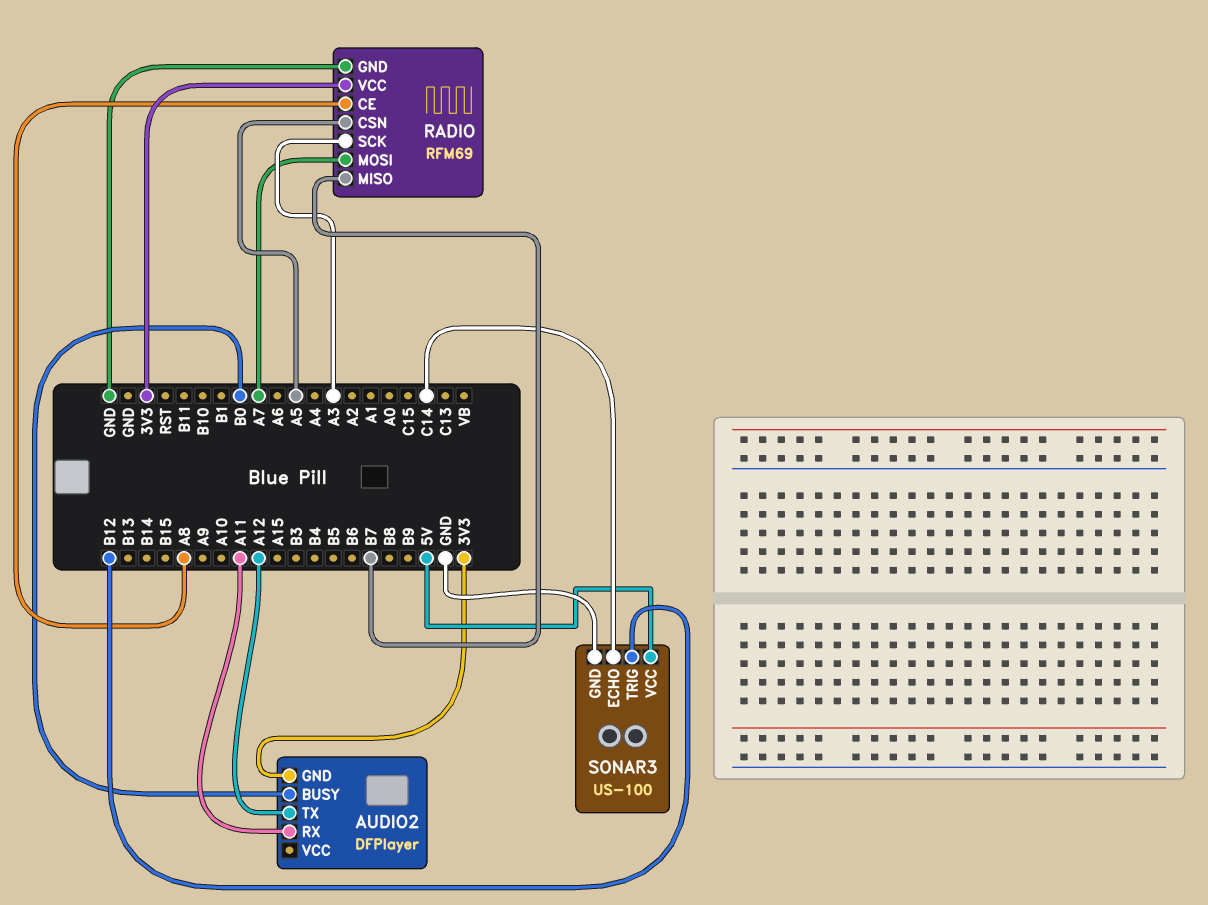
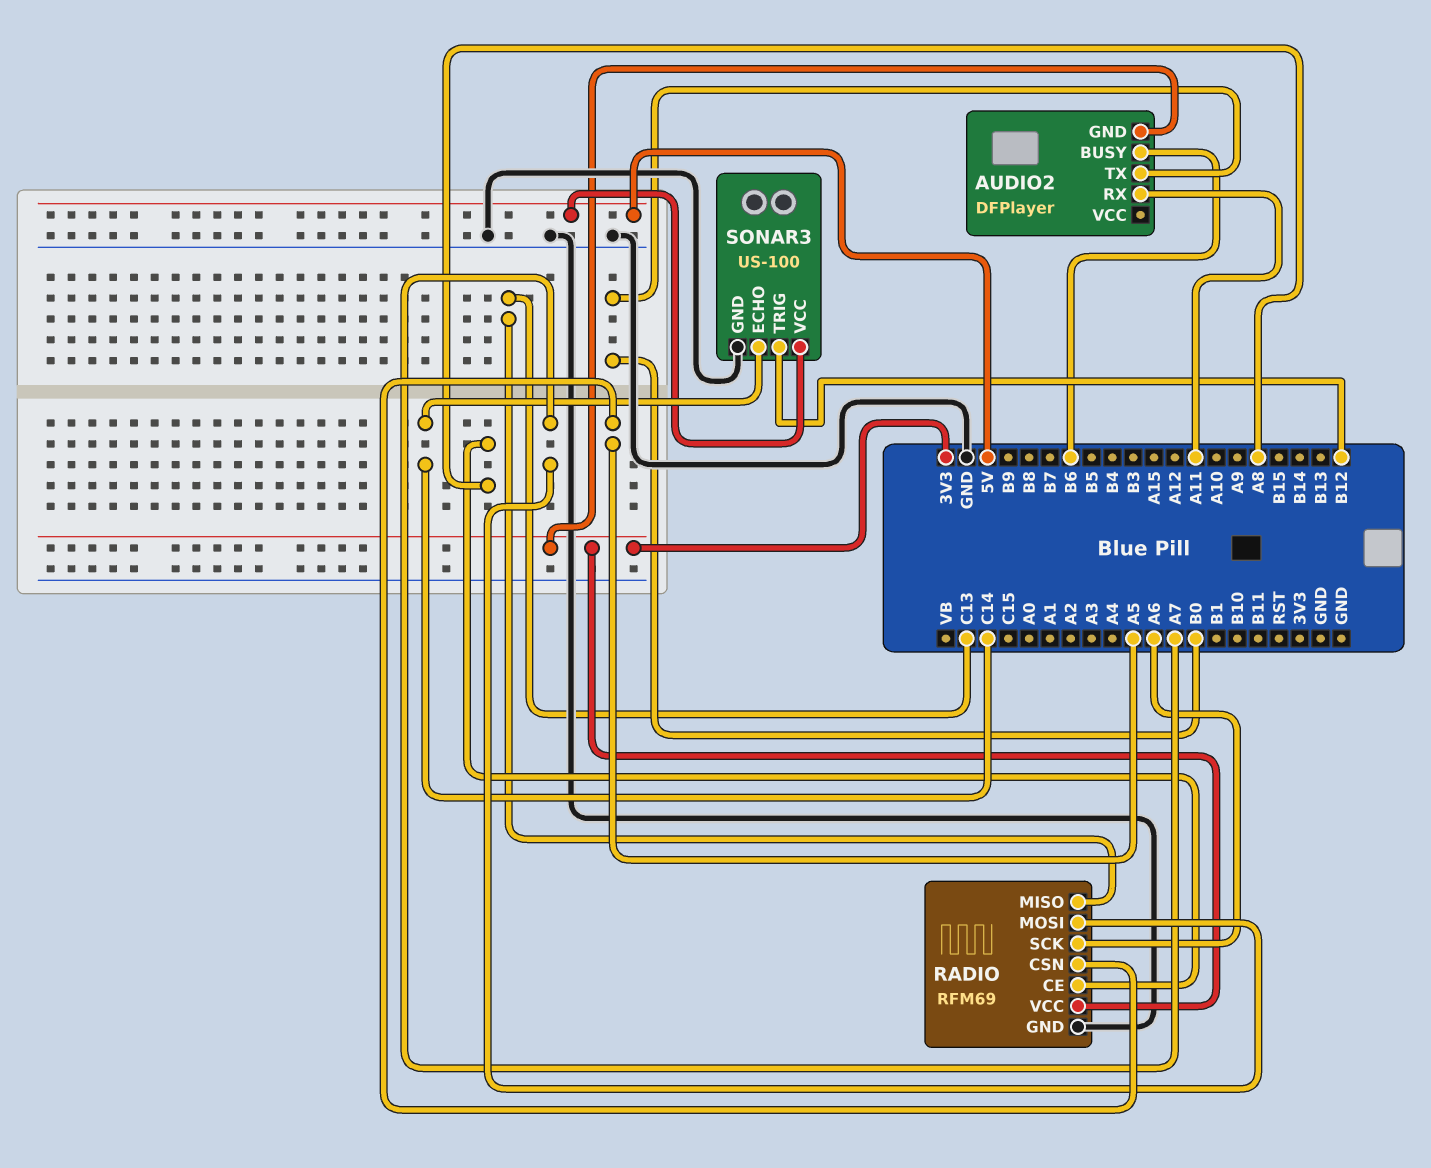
AUDIO2 pin BUSY: B0 -> B6
AUDIO2 pin TX: A12 -> B0
RADIO pin MISO: B7 -> C13
RADIO pin SCK: A3 -> A6

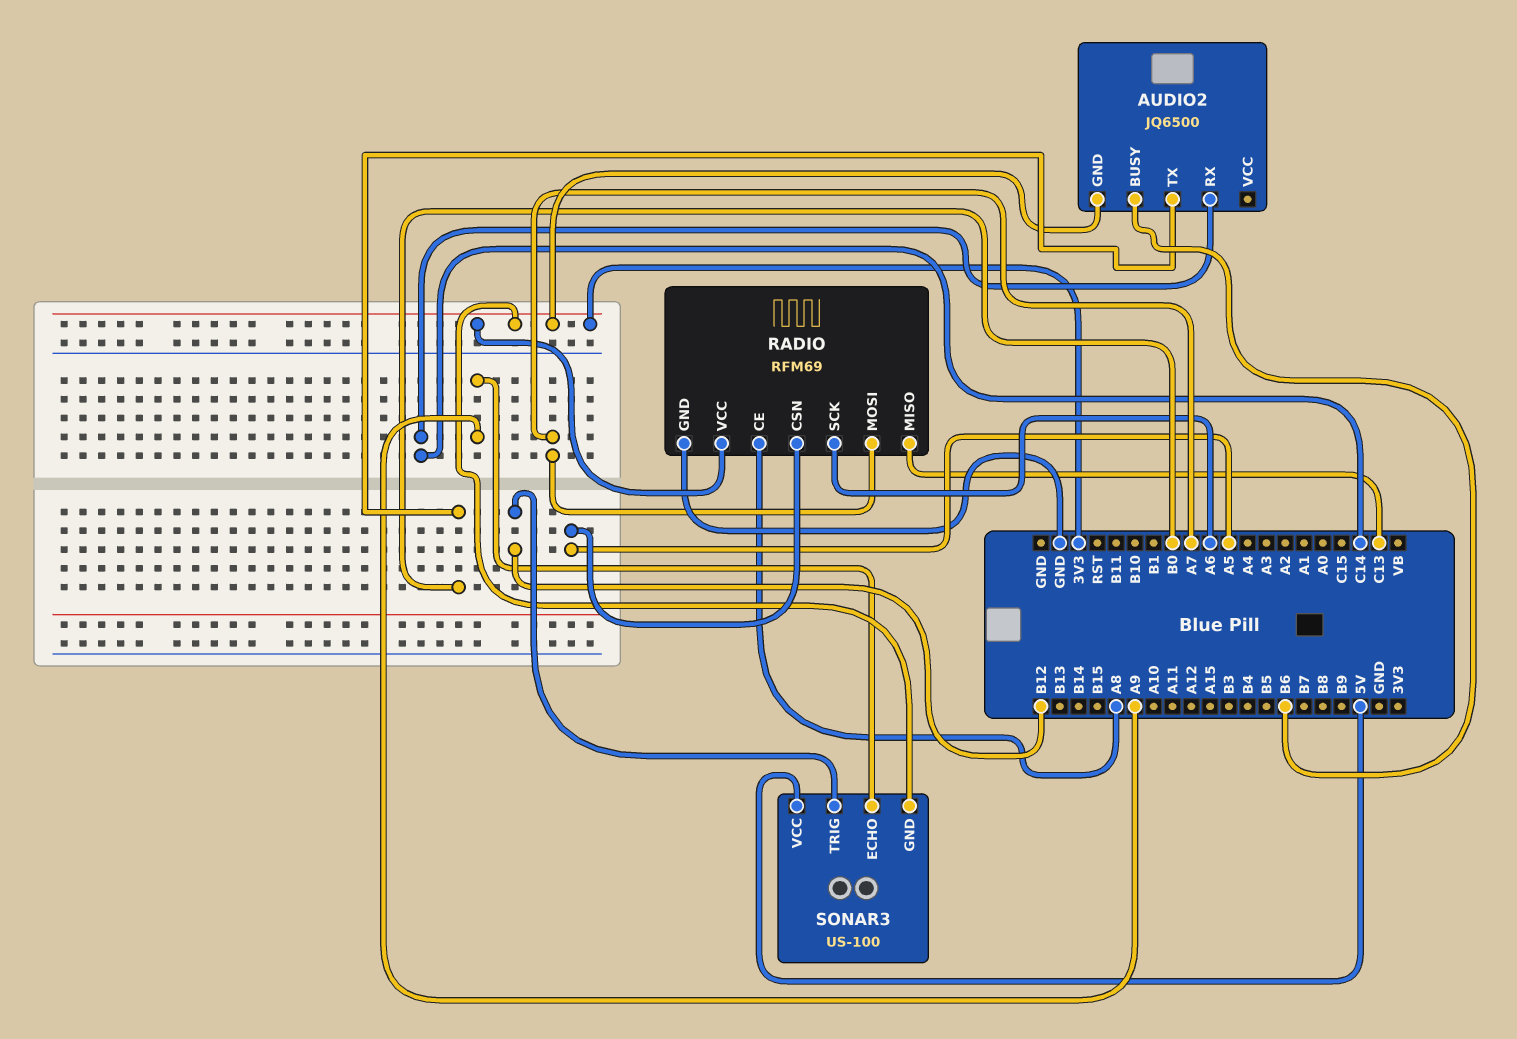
AUDIO2: DFPlayer -> JQ6500
AUDIO2 pin RX: A11 -> C14
SONAR3 pin ECHO: C14 -> A9
SONAR3 pin GND: GND -> 3V3

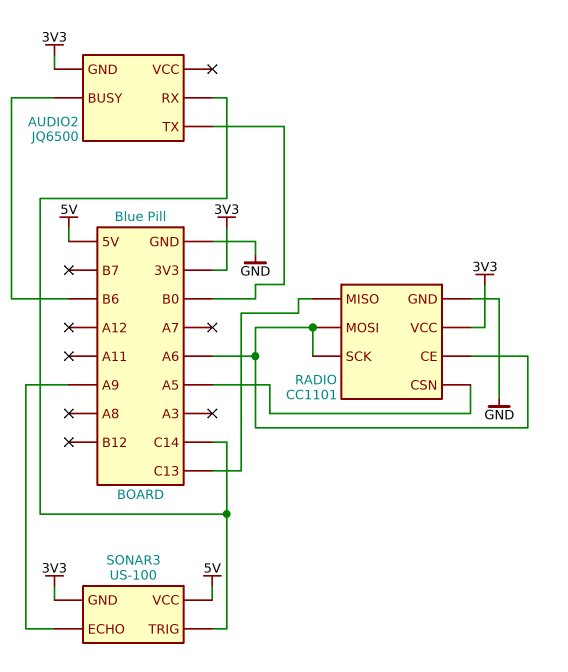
RADIO: RFM69 -> CC1101
RADIO pin CE: A8 -> A6
RADIO pin MOSI: A7 -> A6
SONAR3 pin TRIG: B12 -> C14

